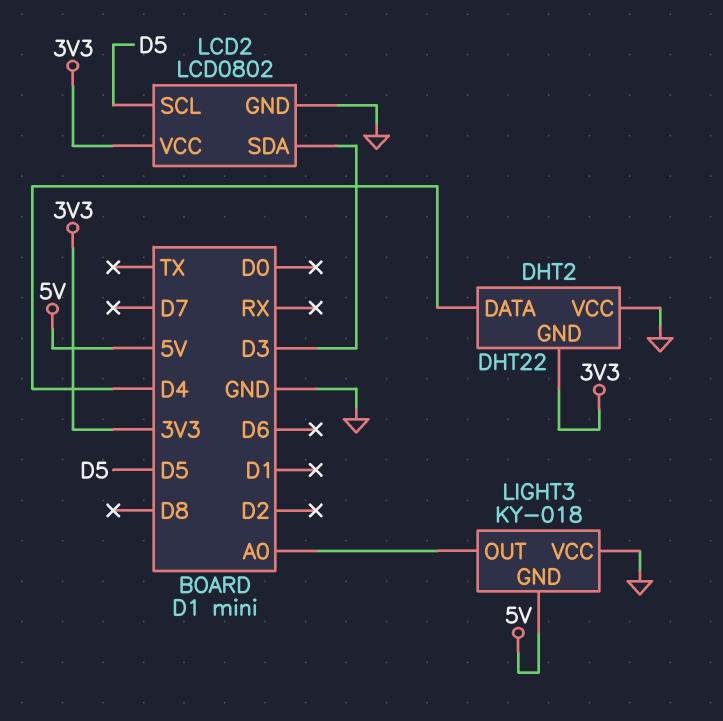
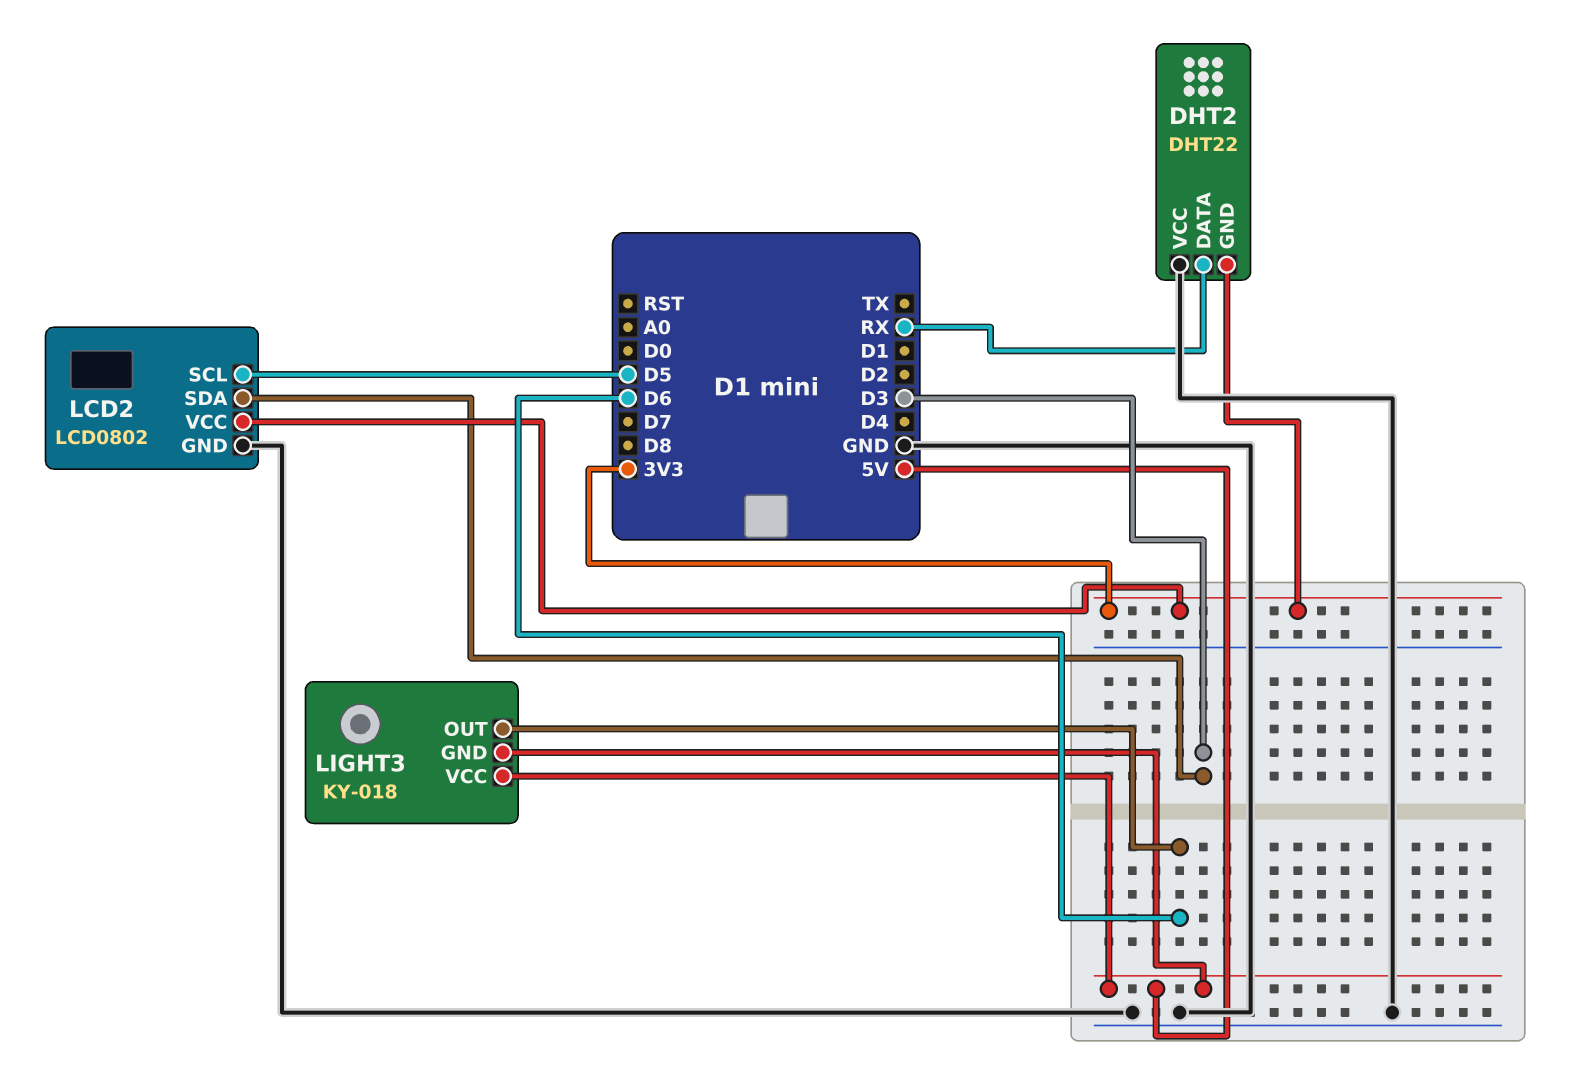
DHT2 pin DATA: D4 -> RX
LIGHT3 pin OUT: A0 -> D6
LIGHT3 pin VCC: GND -> 5V

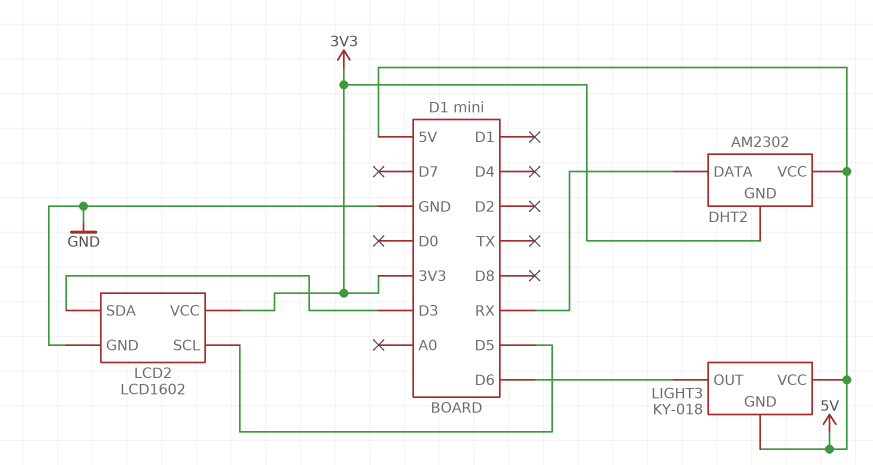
DHT2: DHT22 -> AM2302
DHT2 pin VCC: GND -> 5V
LCD2: LCD0802 -> LCD1602

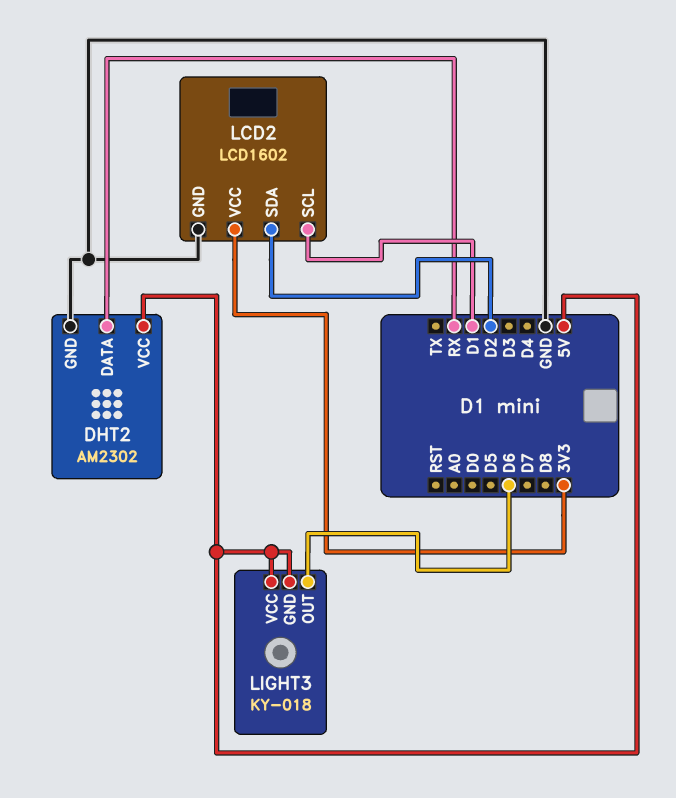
DHT2 pin GND: 3V3 -> GND
LCD2 pin SCL: D5 -> D1
LCD2 pin SDA: D3 -> D2

